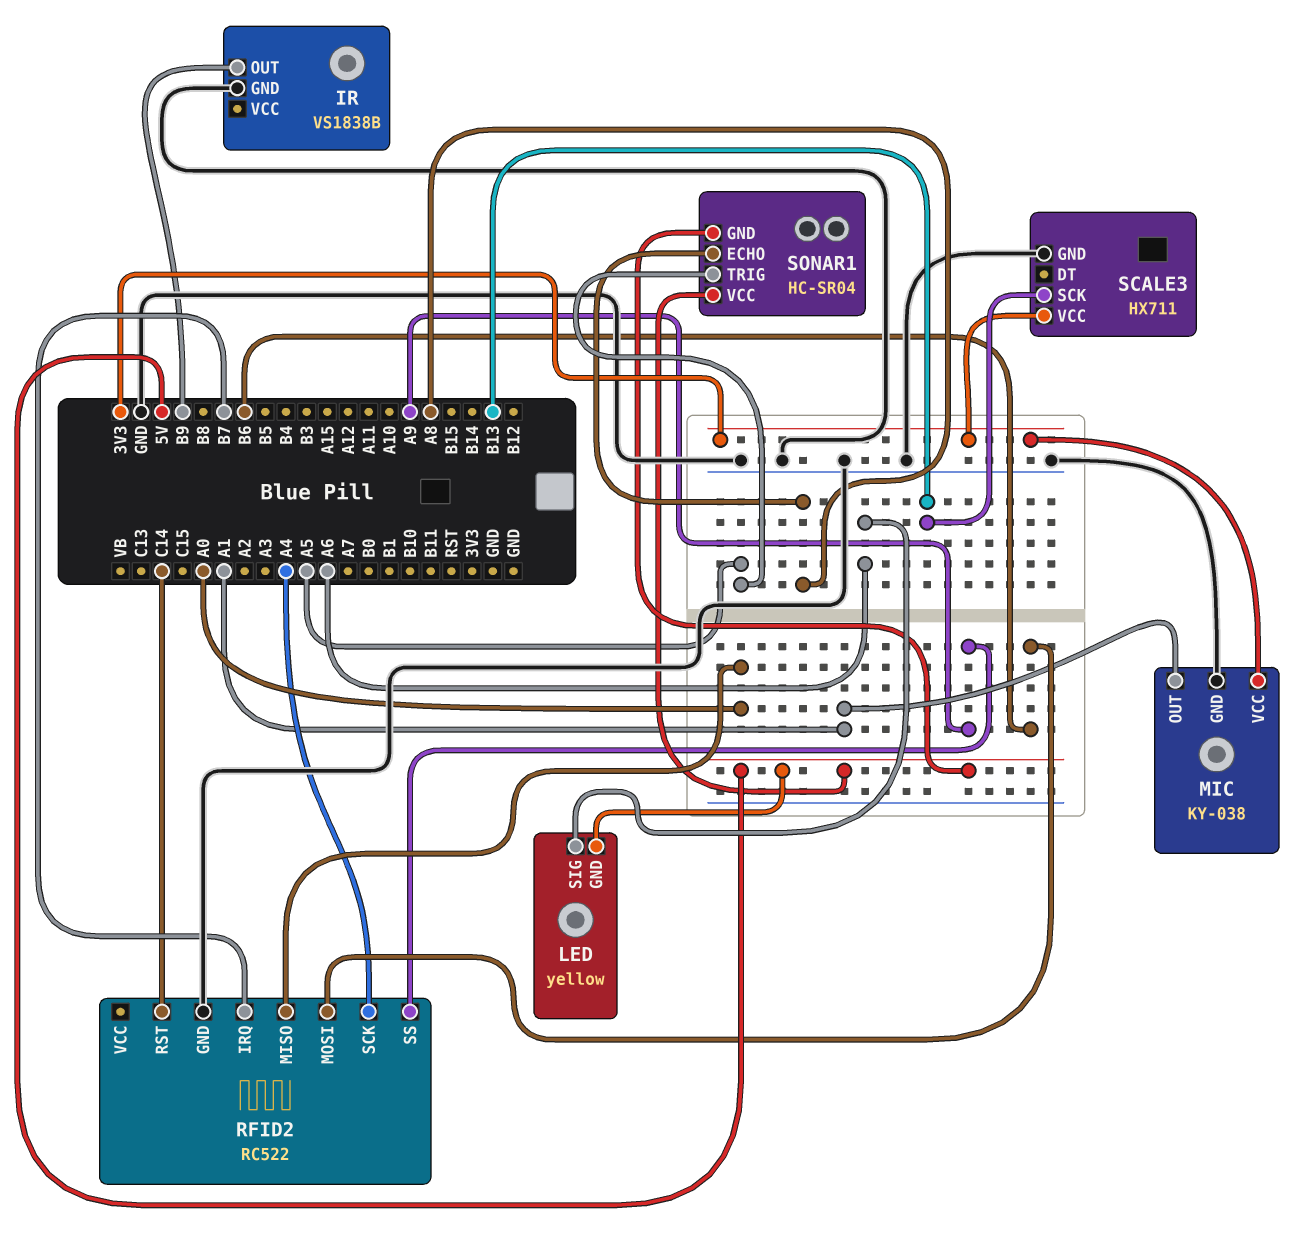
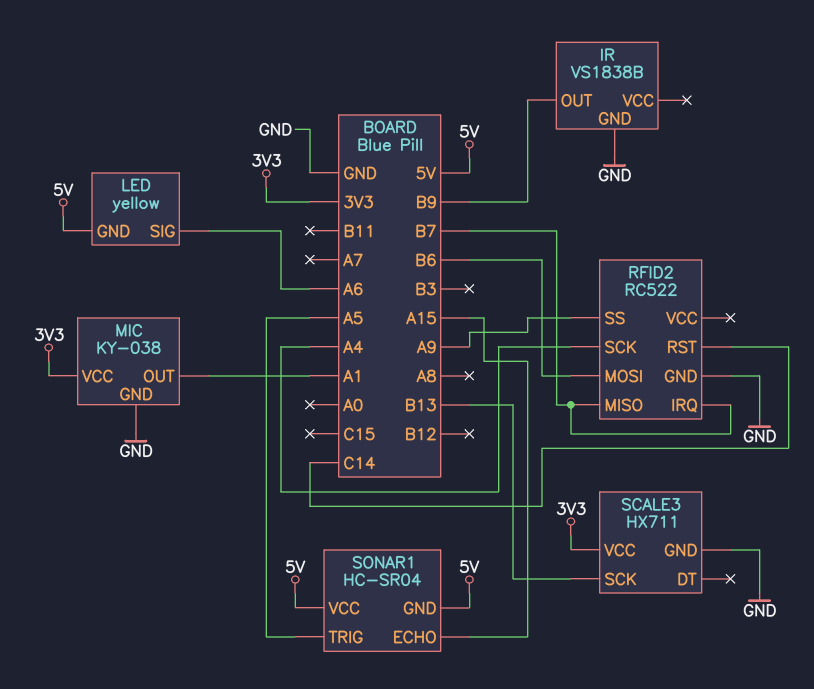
RFID2 pin MISO: A0 -> B7
SONAR1 pin ECHO: A8 -> A15

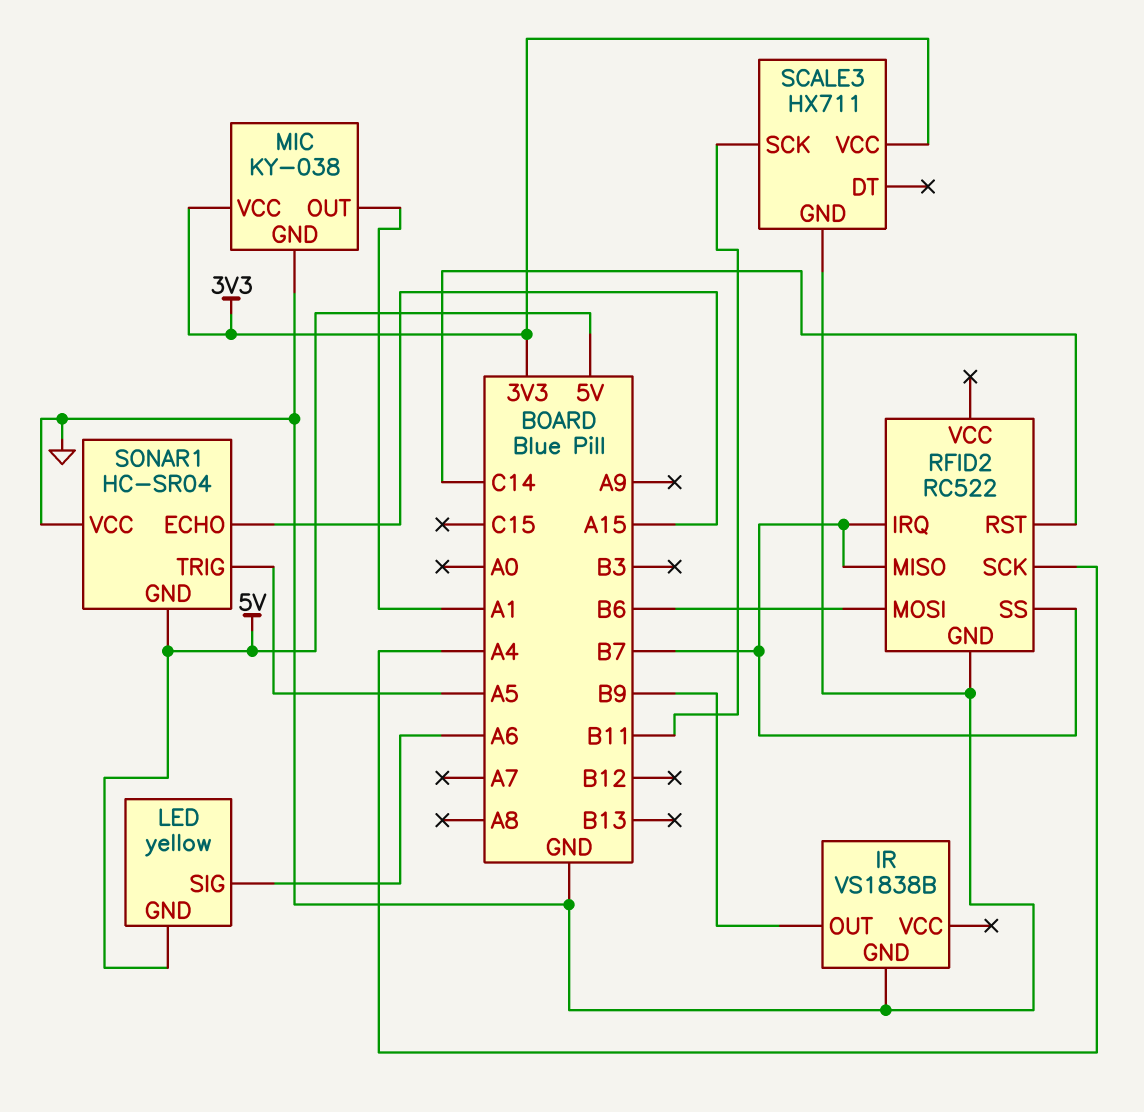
RFID2 pin SS: A9 -> B7
SCALE3 pin SCK: B13 -> B11
SONAR1 pin VCC: 5V -> GND

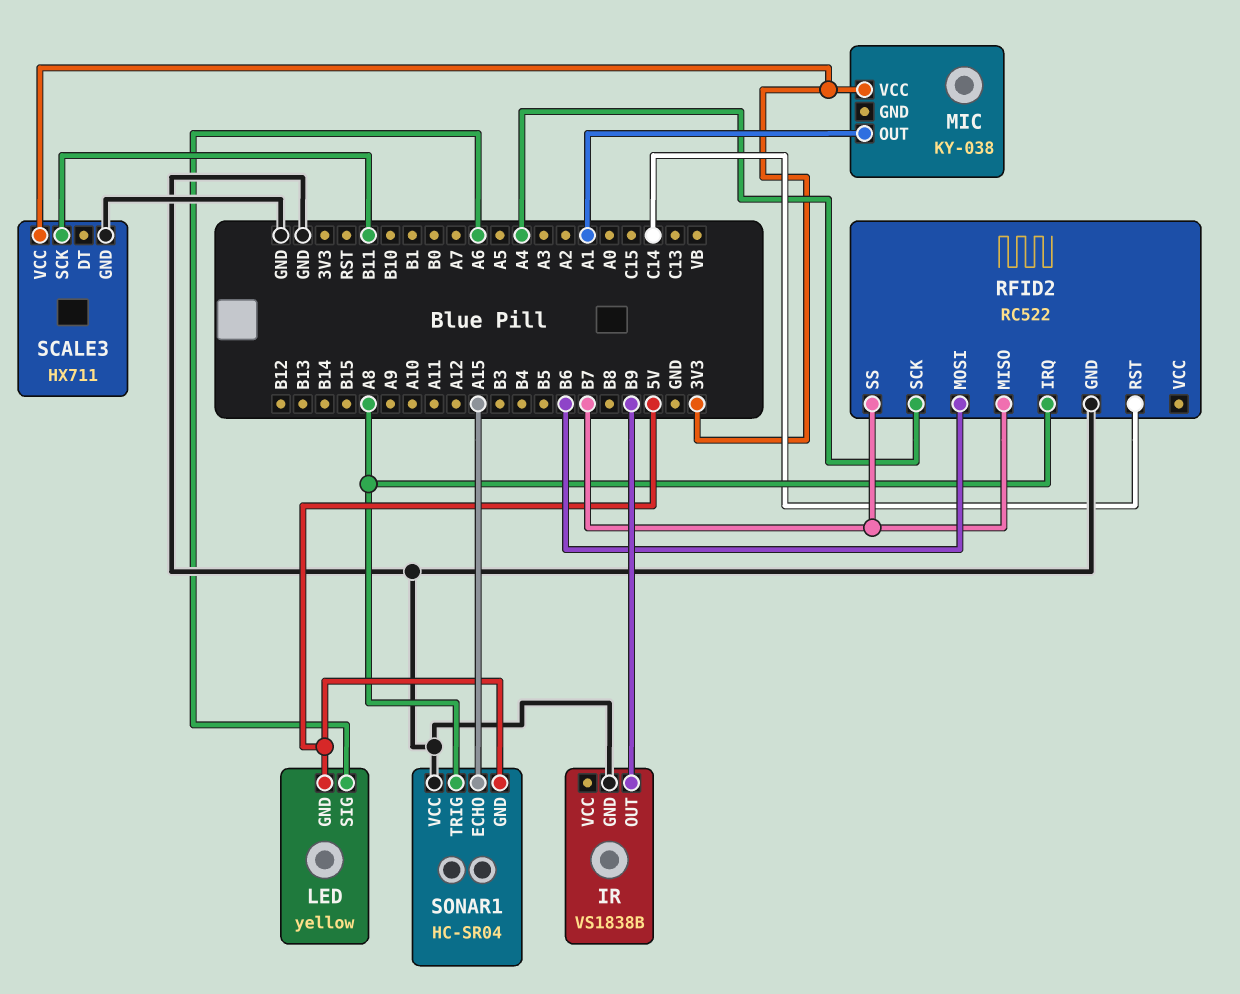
MIC pin GND: GND -> none
RFID2 pin IRQ: B7 -> A8
SONAR1 pin TRIG: A5 -> A8

